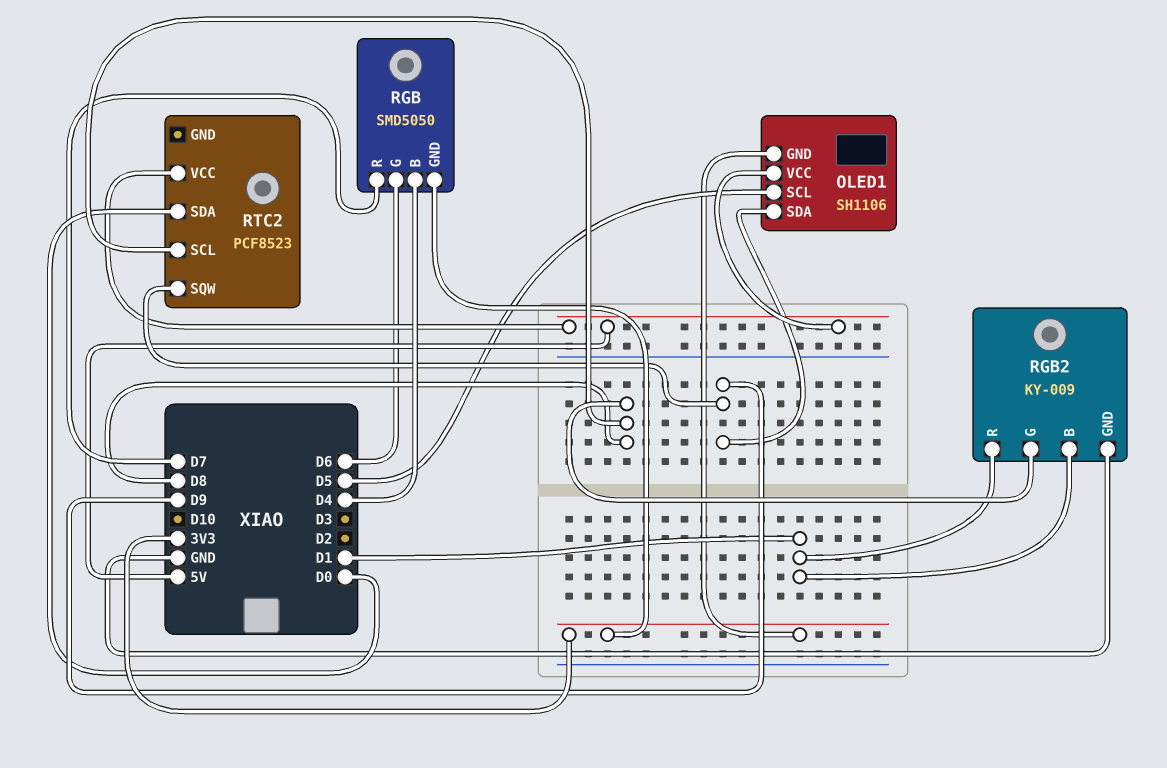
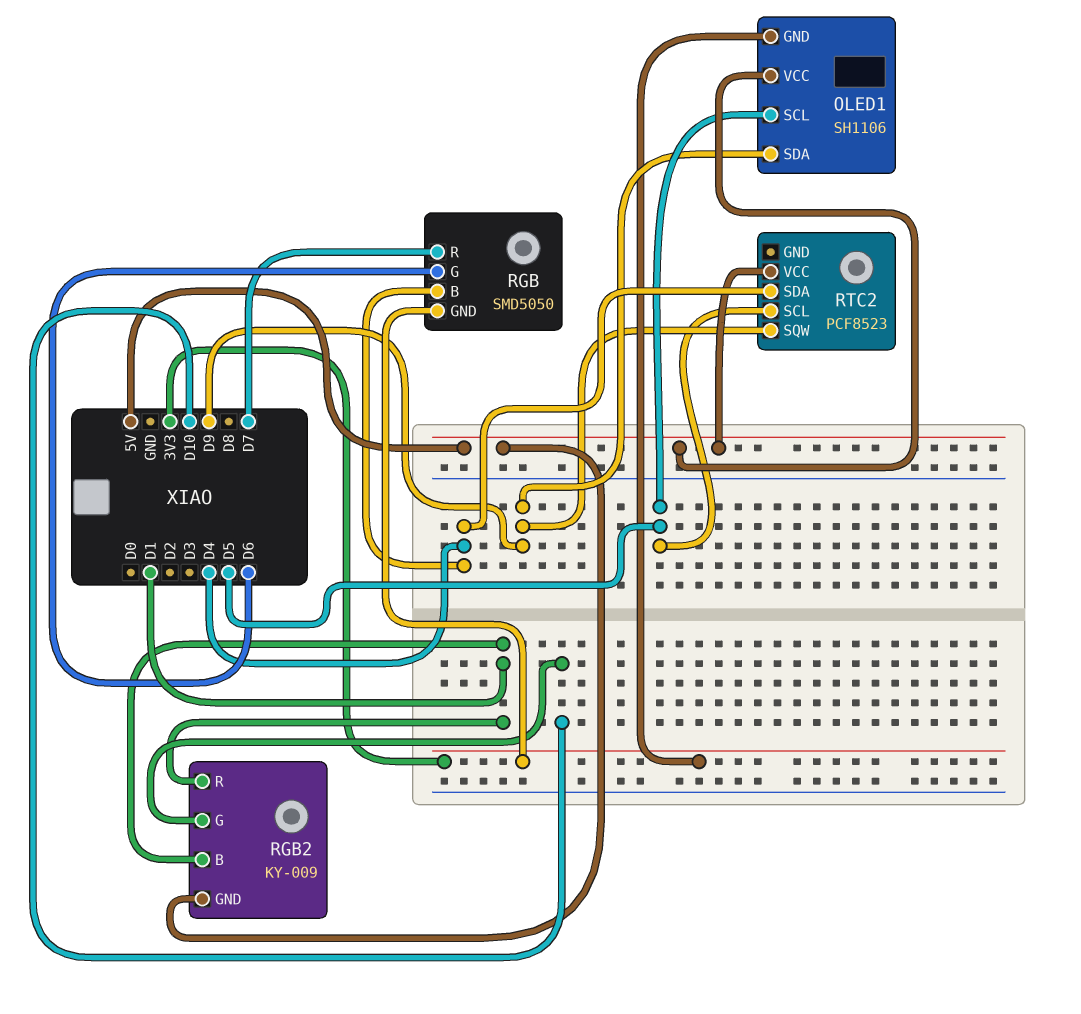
RGB2 pin G: D8 -> D10
RGB2 pin GND: GND -> 5V
RTC2 pin SCL: D8 -> D5
RTC2 pin SDA: D0 -> D4

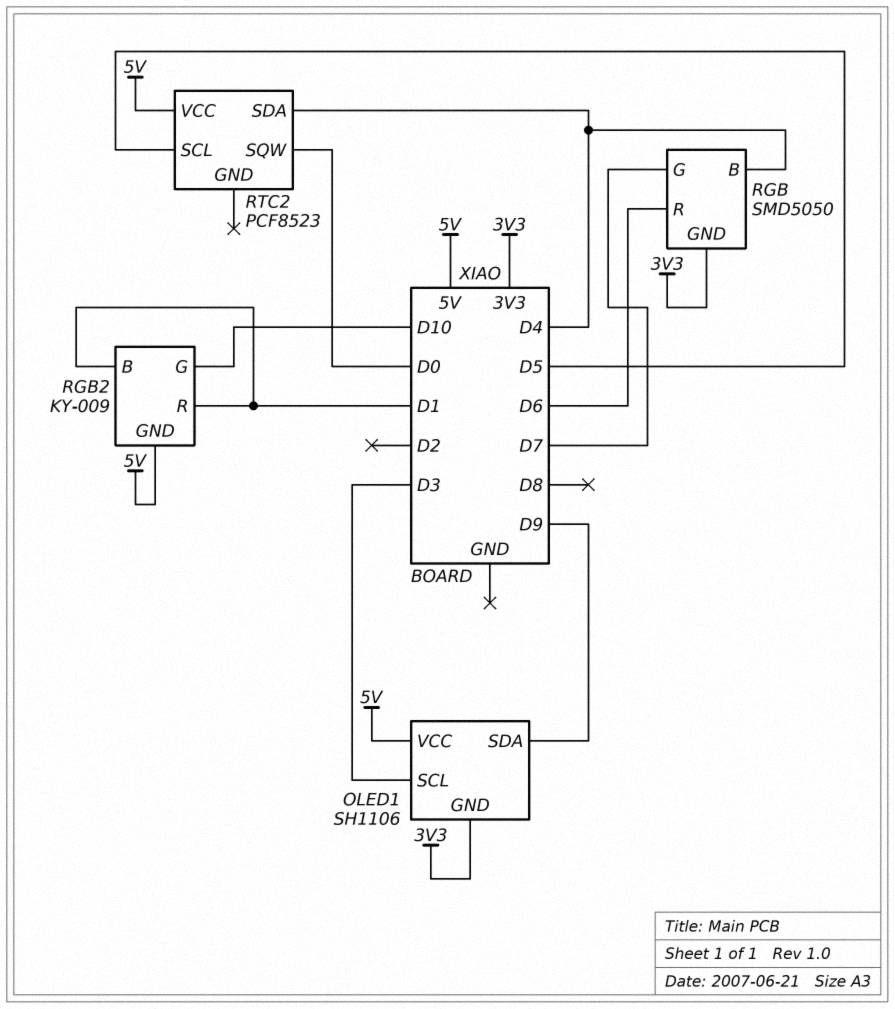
OLED1 pin SCL: D5 -> D3
RGB pin G: D6 -> D7
RGB pin R: D7 -> D6
RTC2 pin SQW: D9 -> D0

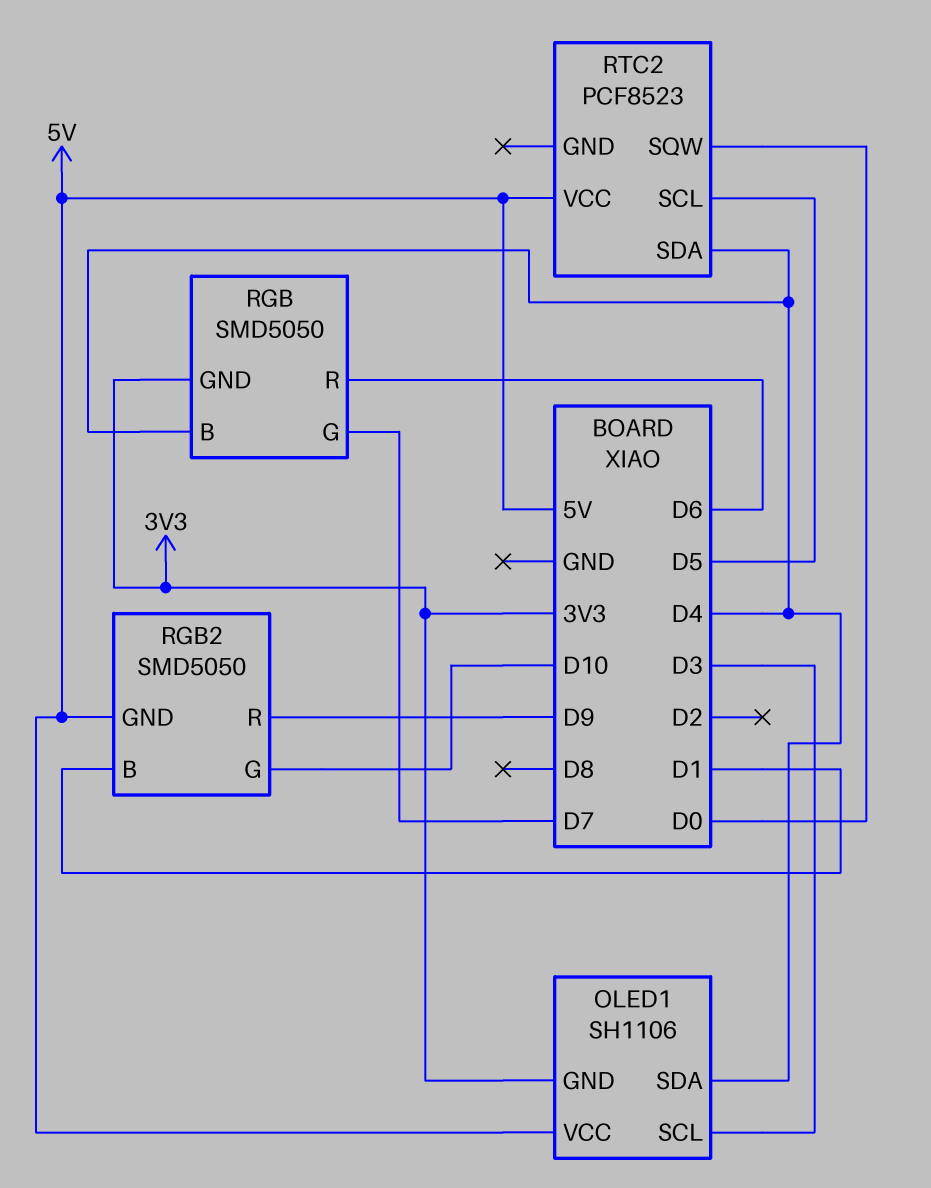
OLED1 pin SDA: D9 -> D4
RGB2: KY-009 -> SMD5050
RGB2 pin R: D1 -> D9

